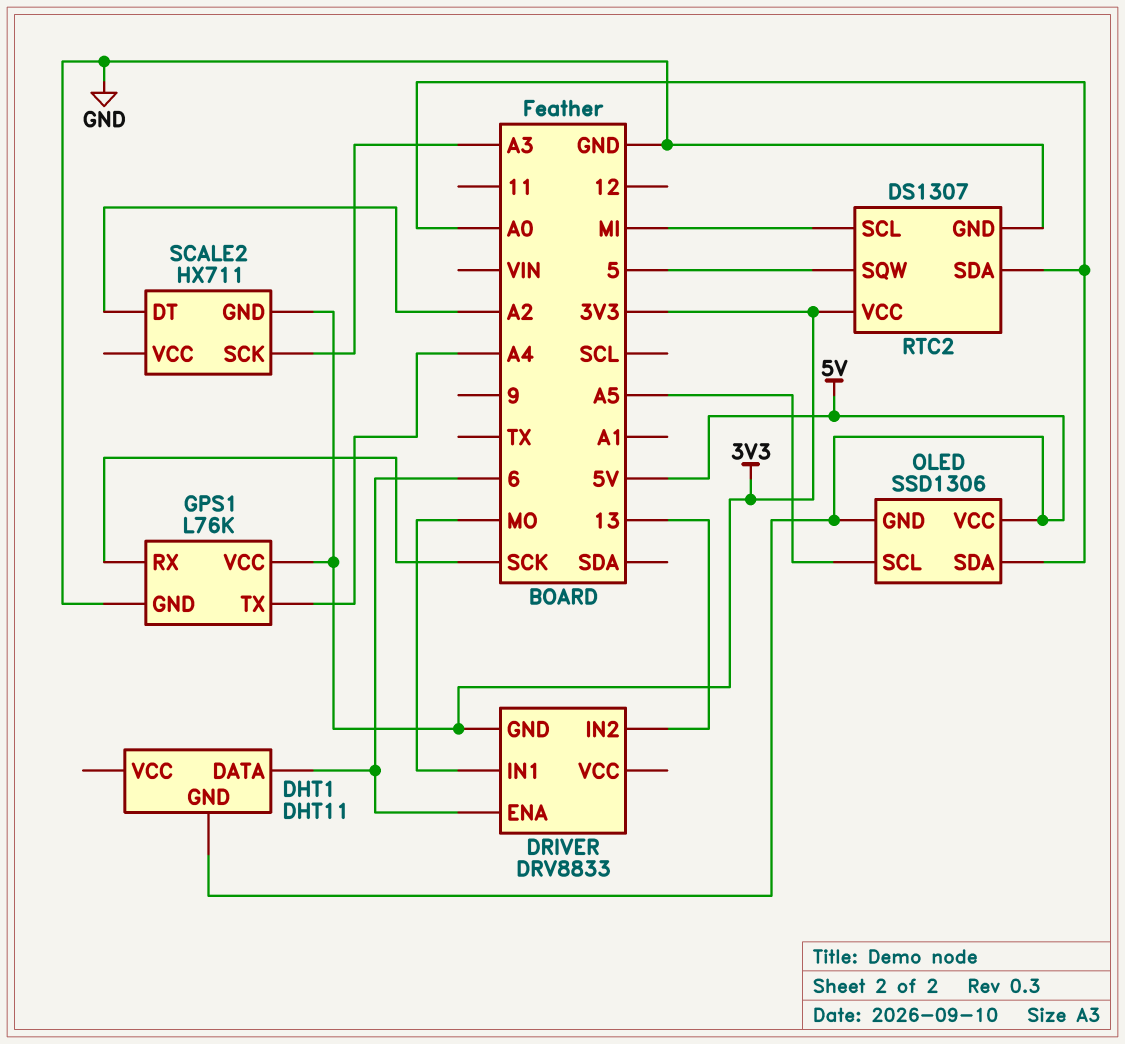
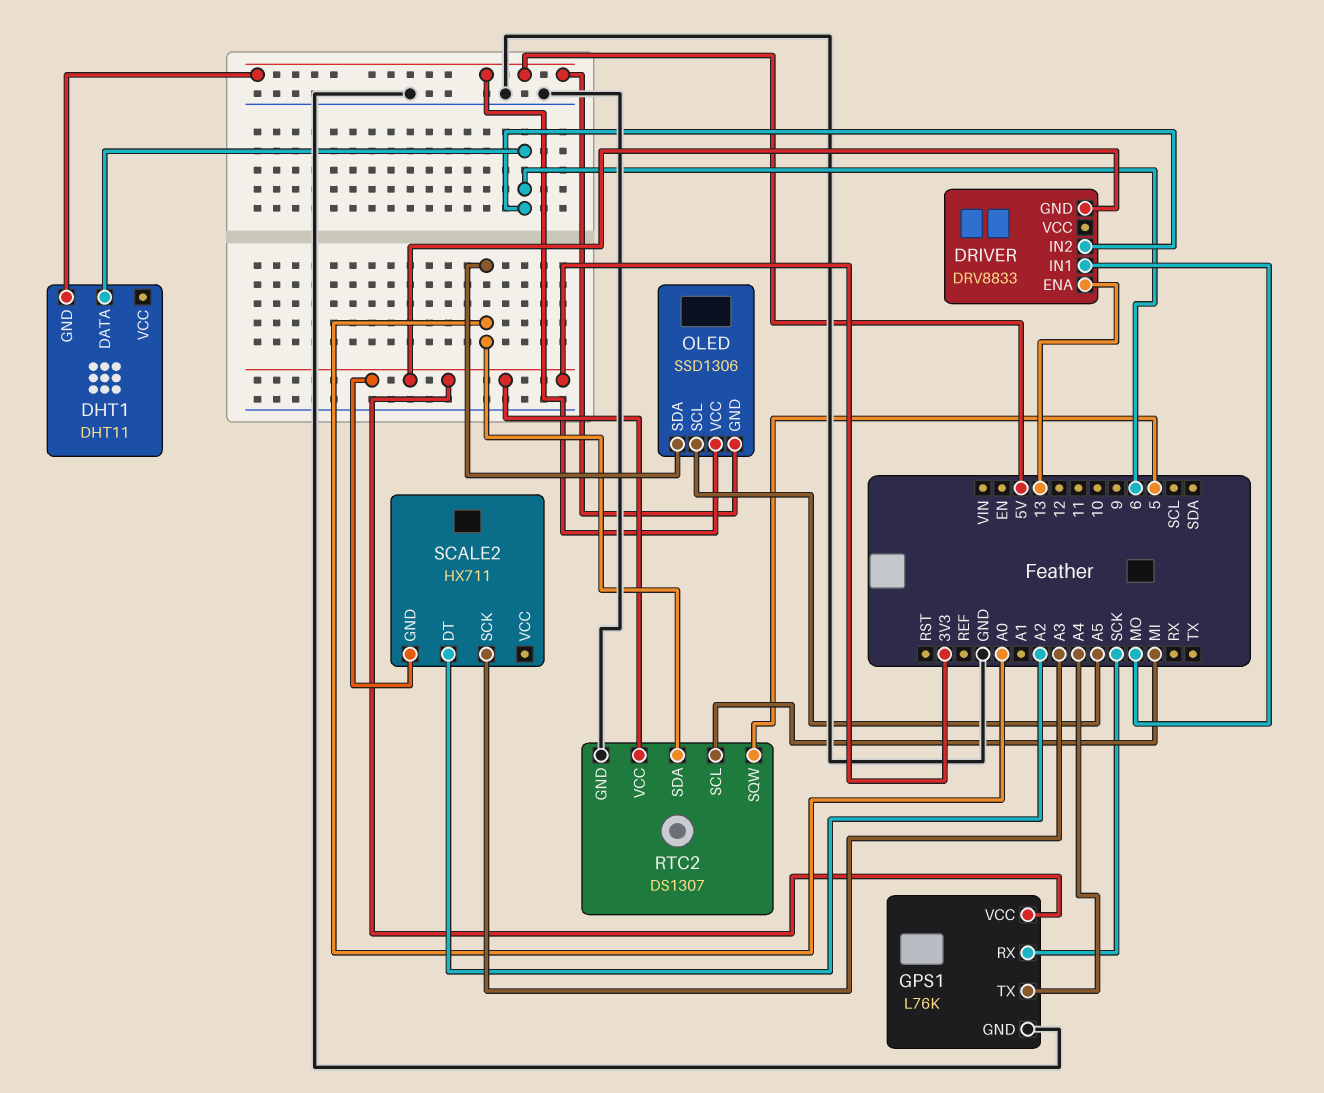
DRIVER pin ENA: 6 -> 13
DRIVER pin IN2: 13 -> 6

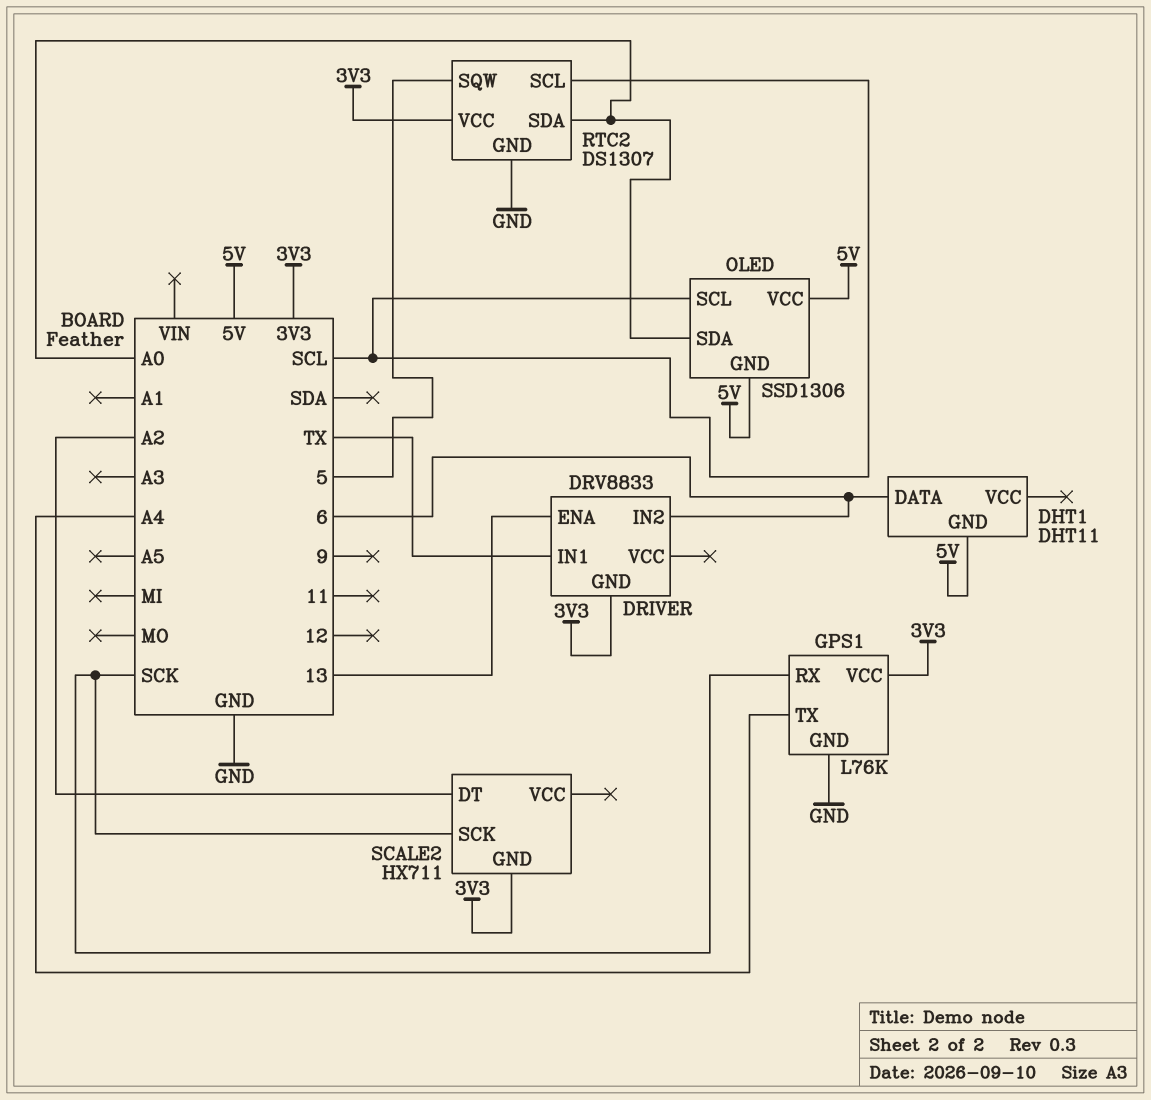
DRIVER pin IN1: MO -> TX
OLED pin SCL: A5 -> SCL
RTC2 pin SCL: MI -> SCL
SCALE2 pin SCK: A3 -> SCK

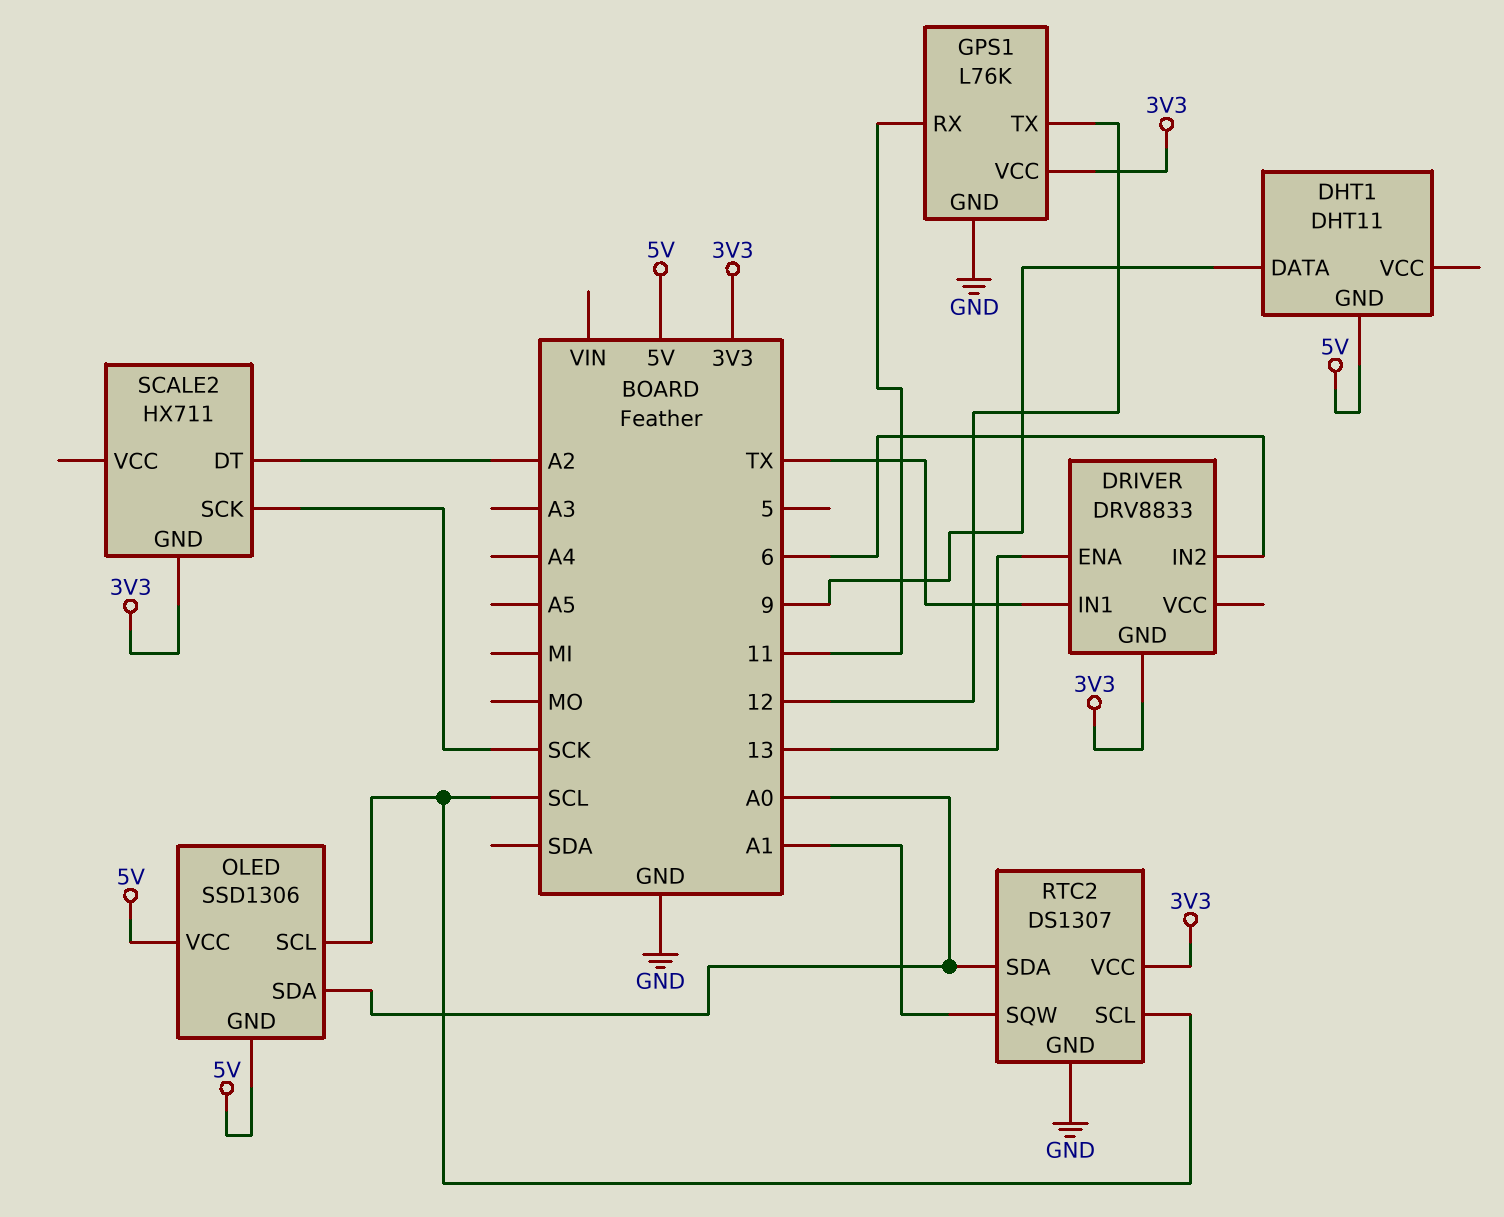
DHT1 pin DATA: 6 -> 9
GPS1 pin RX: SCK -> 11
GPS1 pin TX: A4 -> 12
RTC2 pin SQW: 5 -> A1

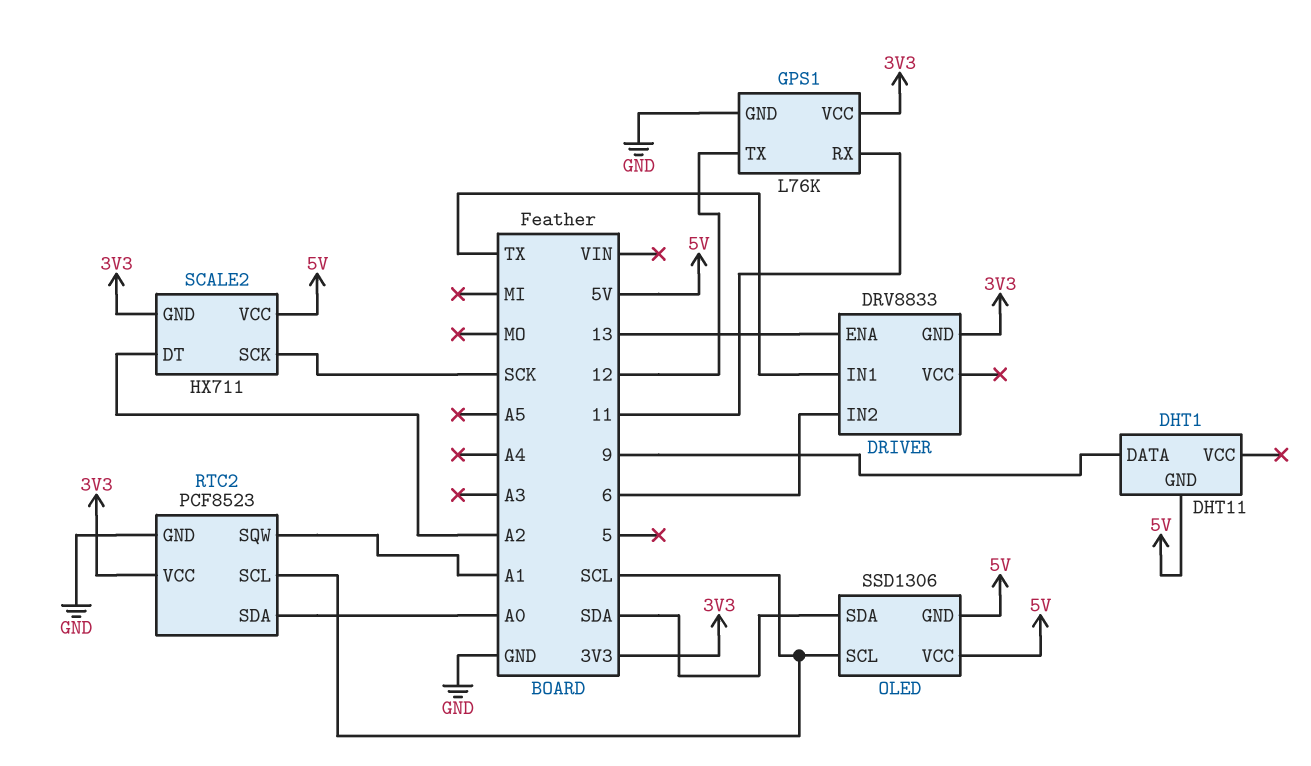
OLED pin SDA: A0 -> SDA
RTC2: DS1307 -> PCF8523
SCALE2 pin VCC: none -> 5V

